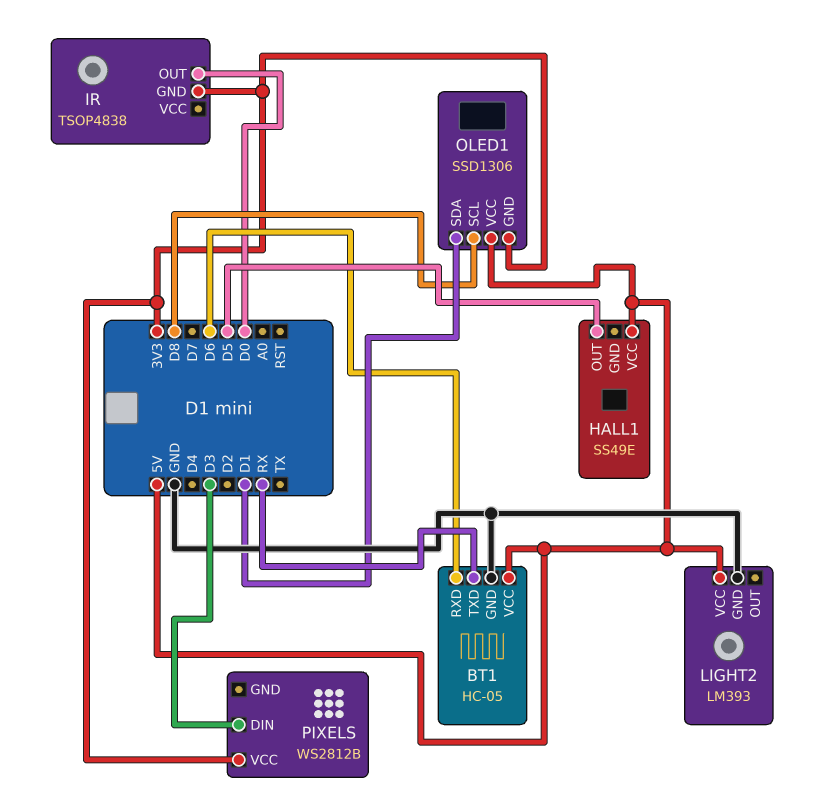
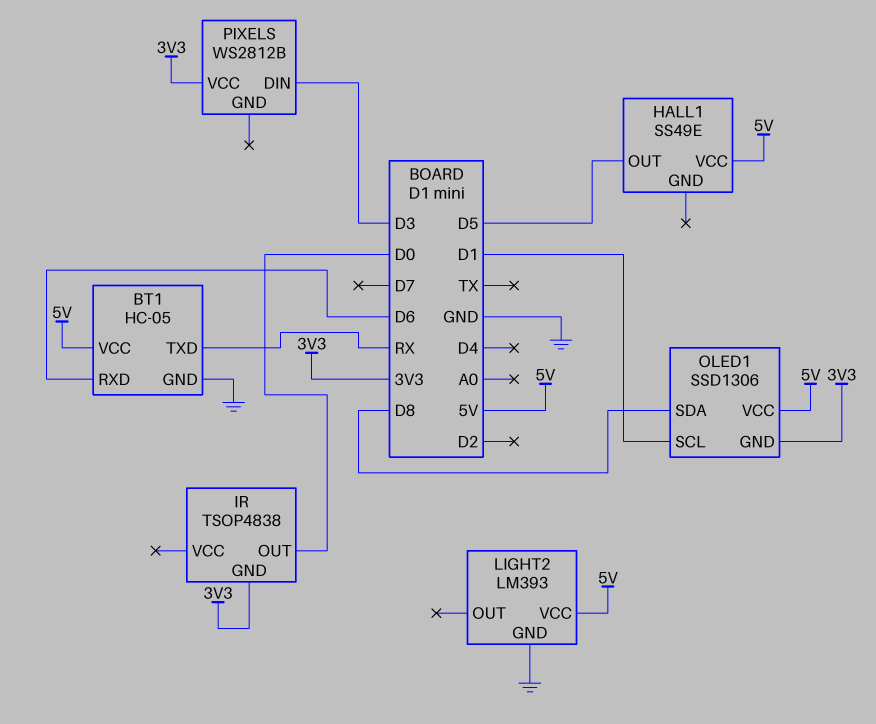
OLED1 pin SCL: D8 -> D1
OLED1 pin SDA: D1 -> D8

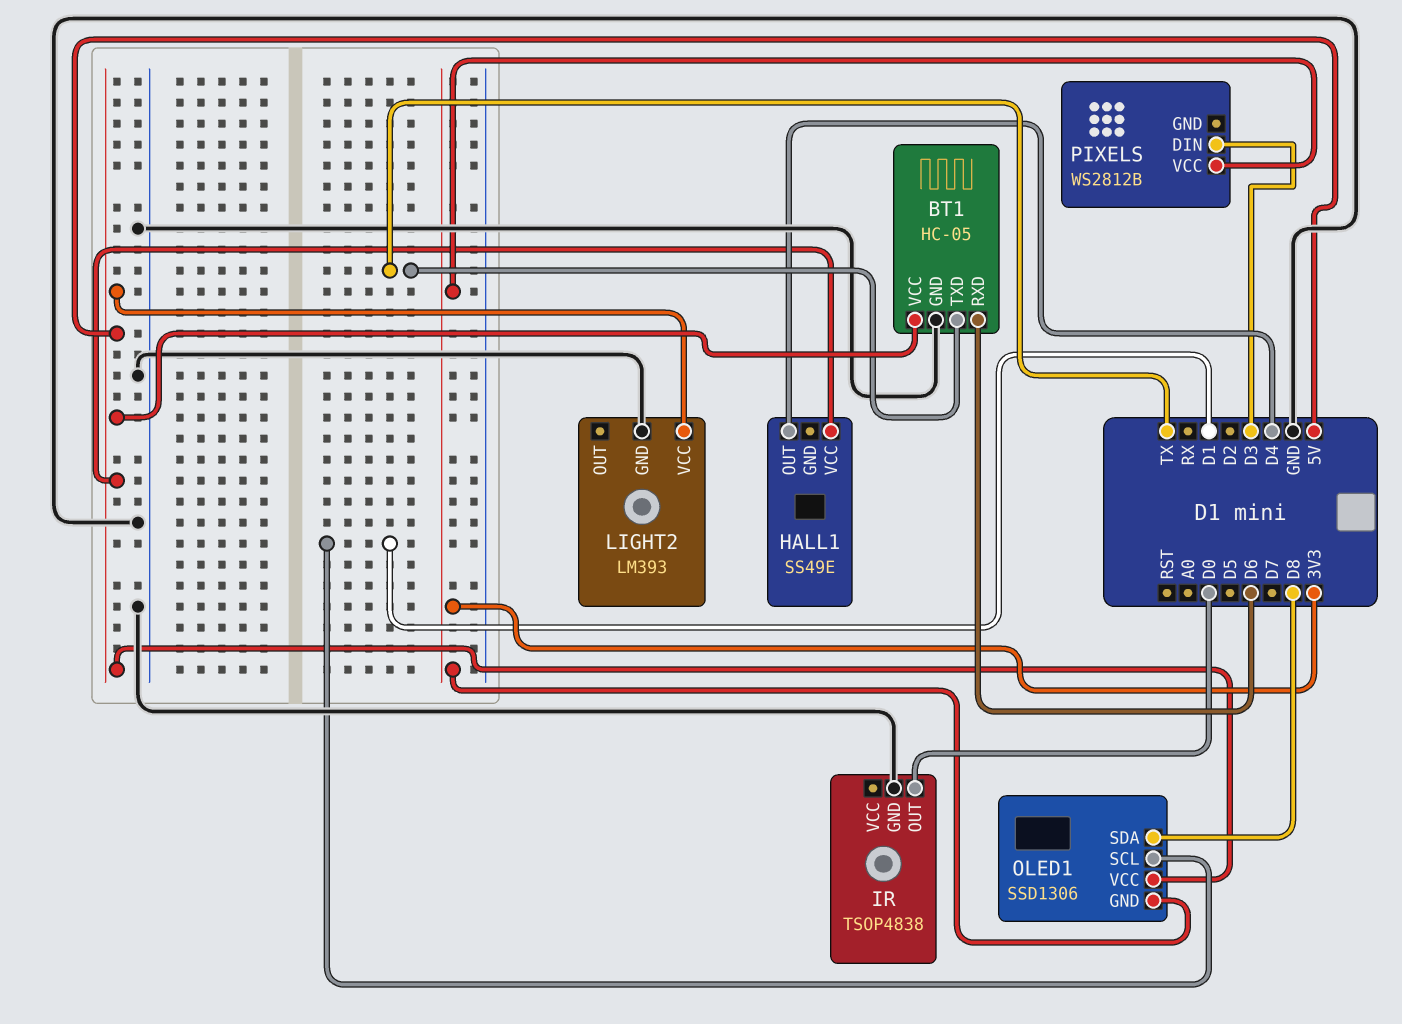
BT1 pin TXD: RX -> TX
HALL1 pin OUT: D5 -> D4
IR pin GND: 3V3 -> GND

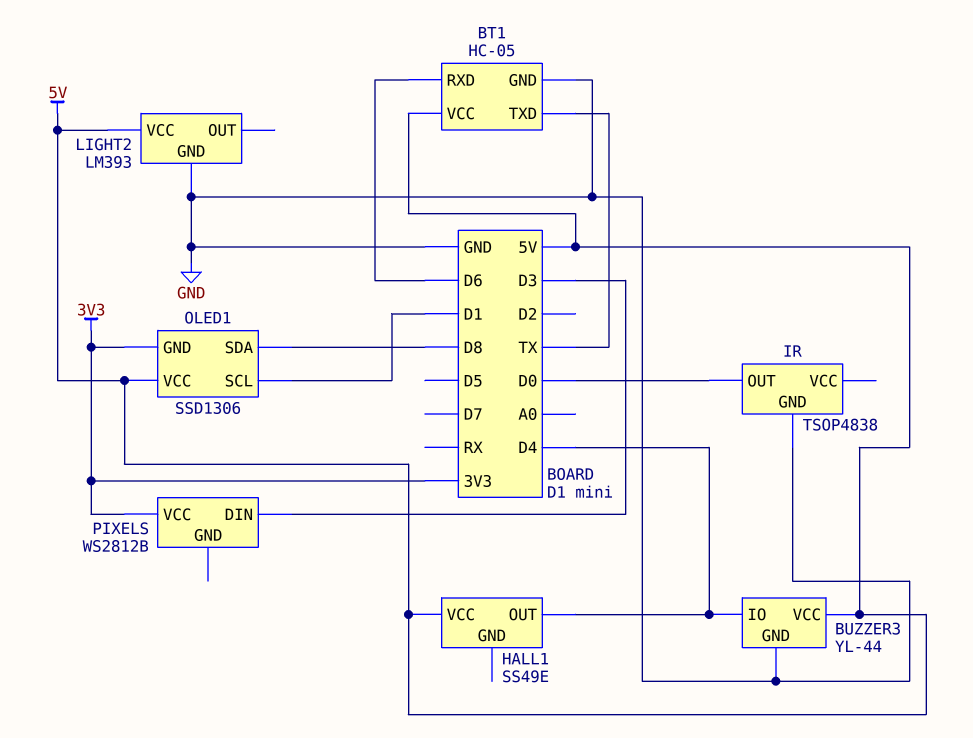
BUZZER3: none -> YL-44
BUZZER3 pin GND: none -> GND
BUZZER3 pin IO: none -> D4
BUZZER3 pin VCC: none -> 5V

